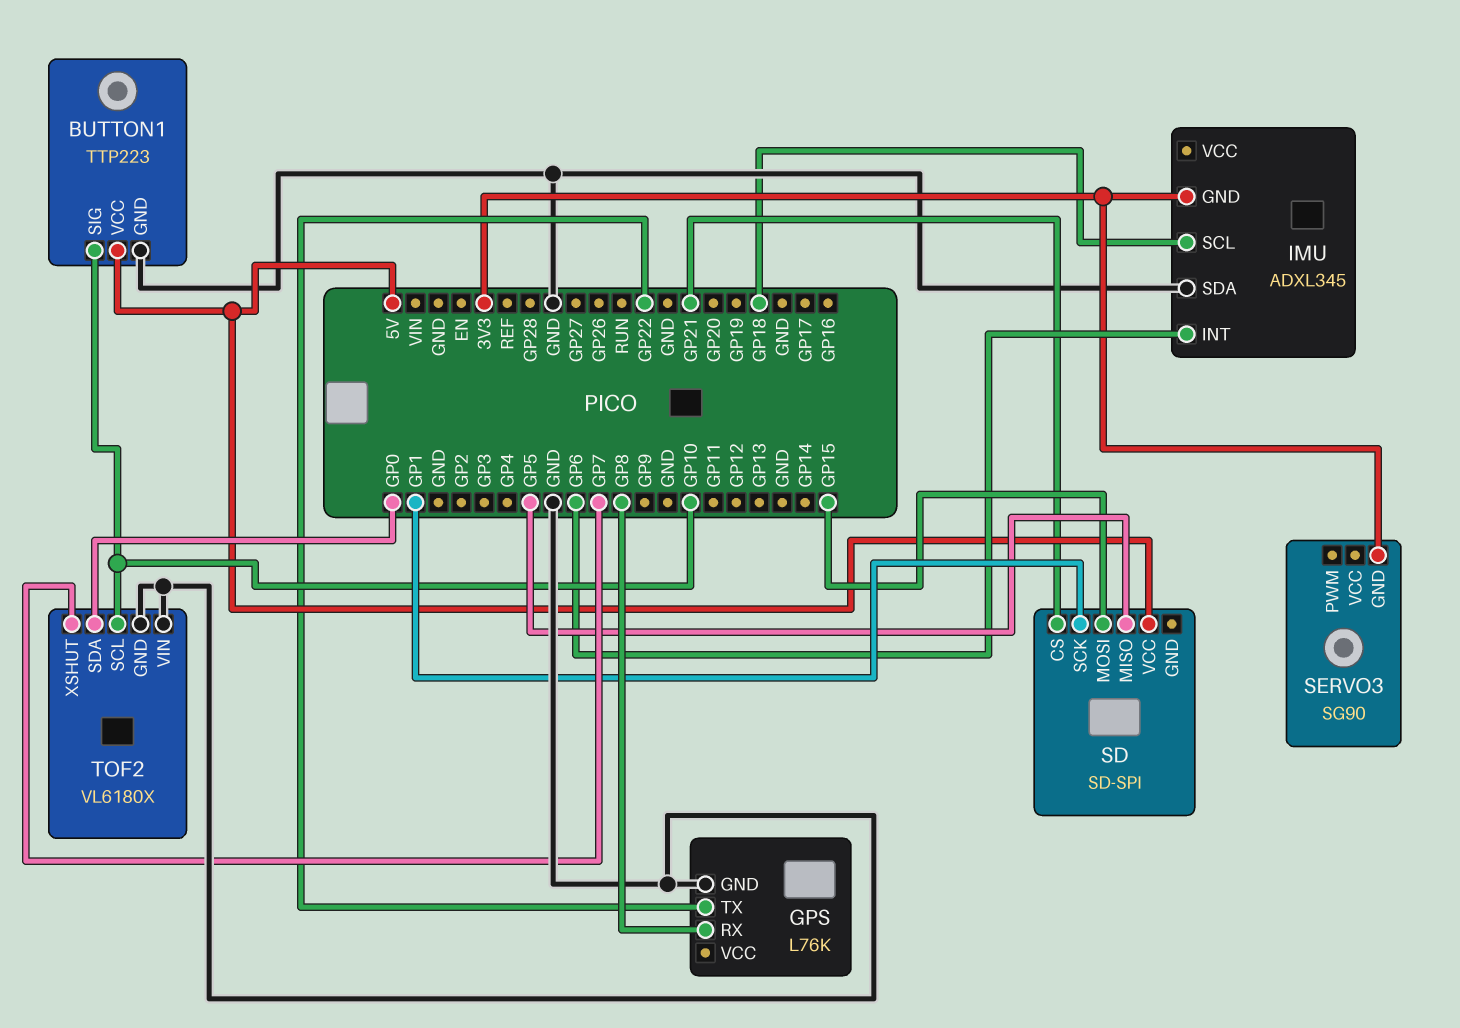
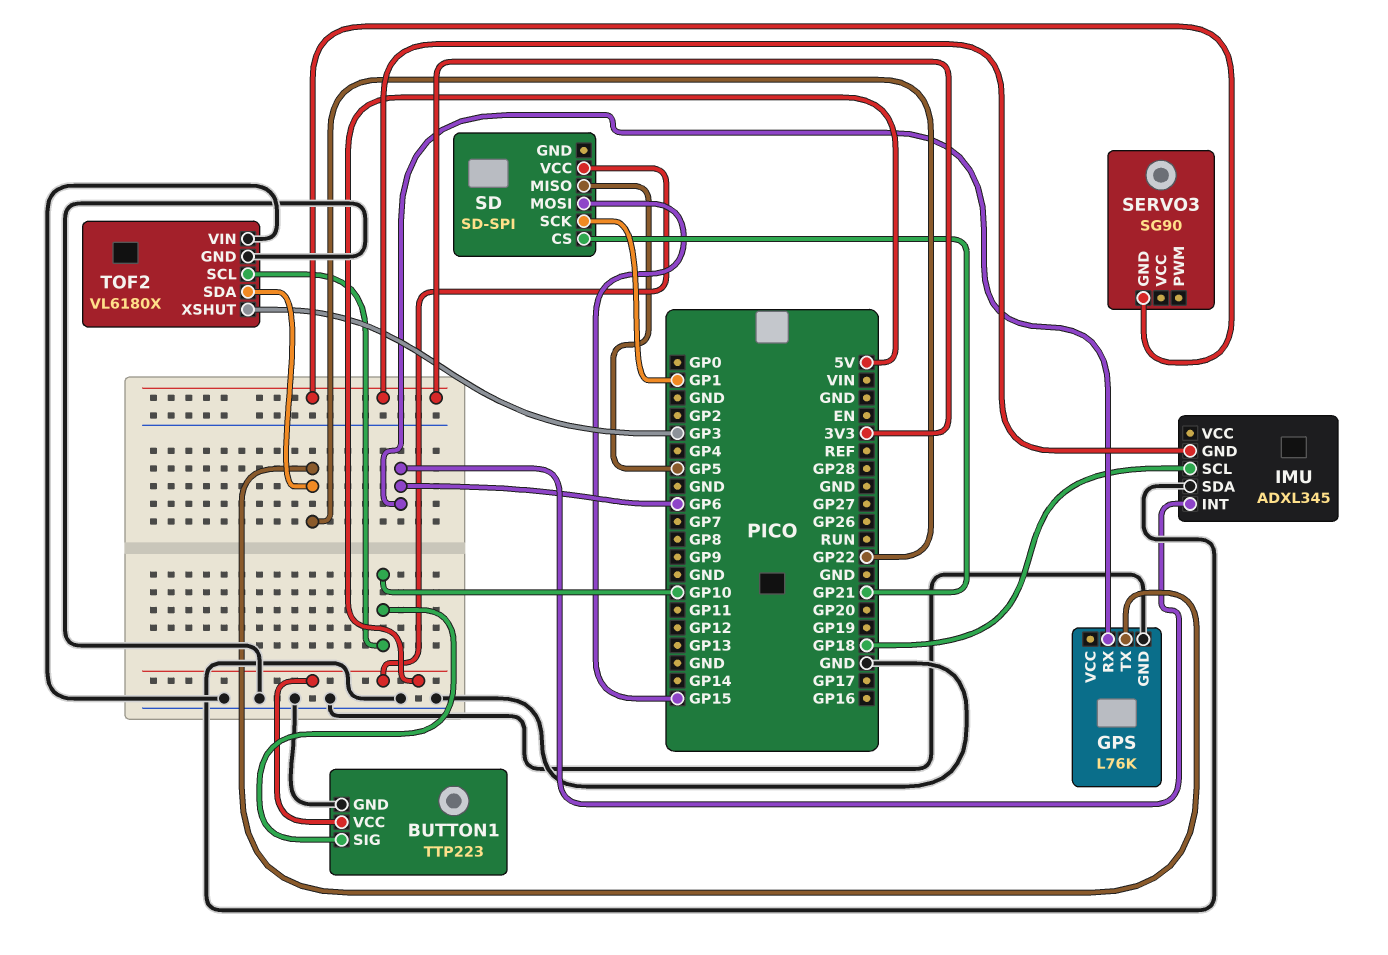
GPS pin RX: GP8 -> GP6
TOF2 pin SDA: GP0 -> GP22
TOF2 pin XSHUT: GP7 -> GP3

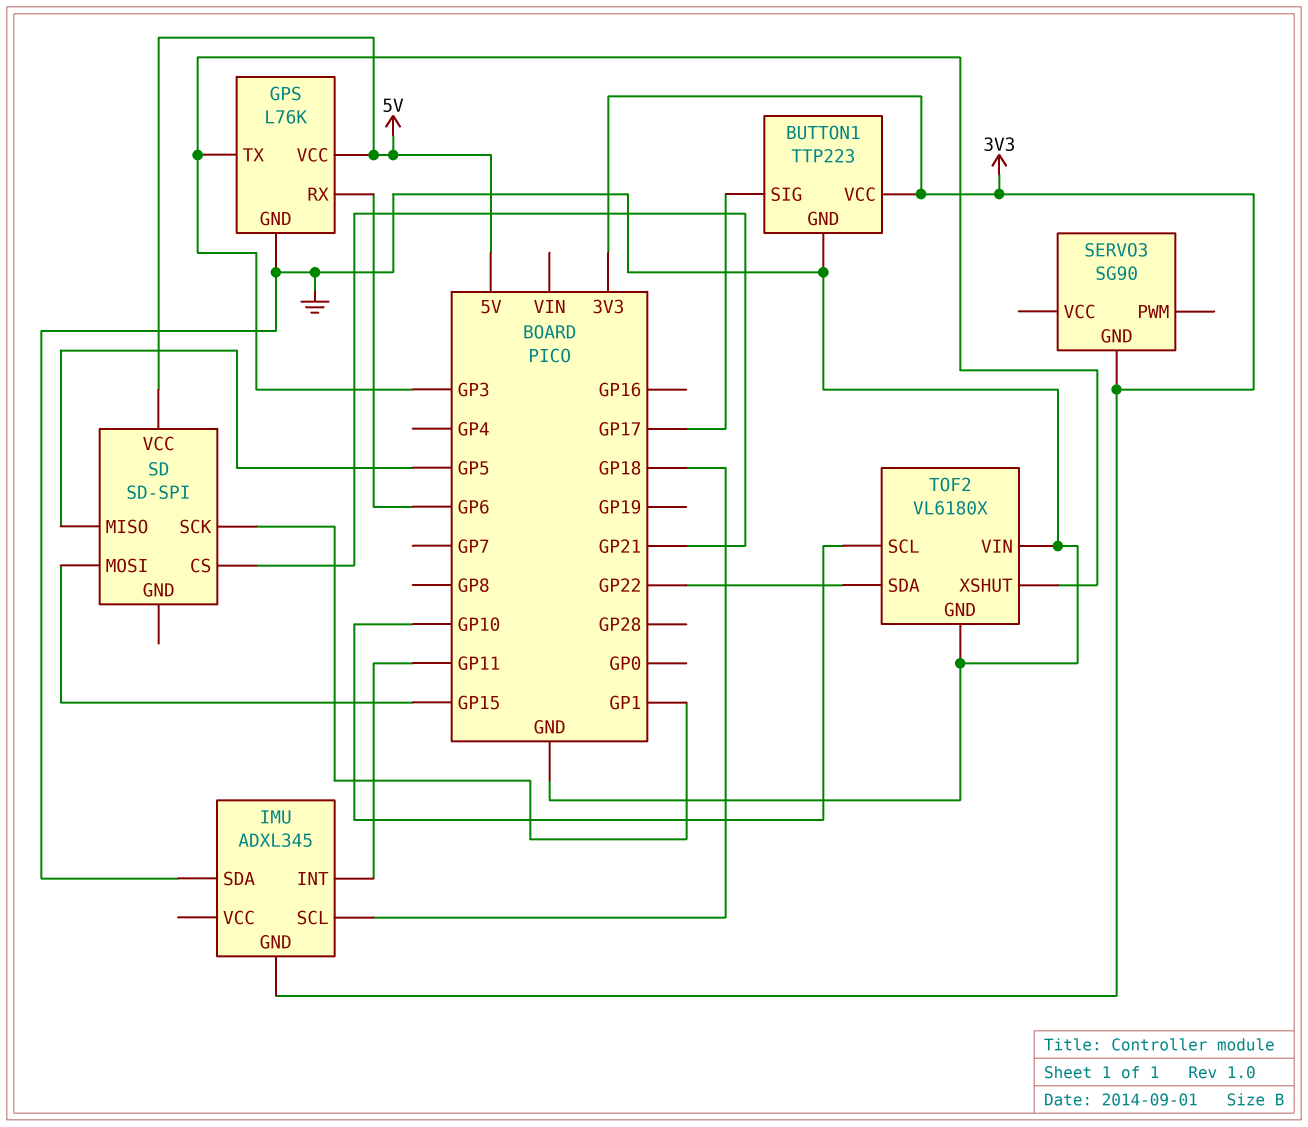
BUTTON1 pin SIG: GP10 -> GP17
BUTTON1 pin VCC: 5V -> 3V3
GPS pin TX: GP22 -> GP3
GPS pin VCC: none -> 5V
IMU pin INT: GP6 -> GP11

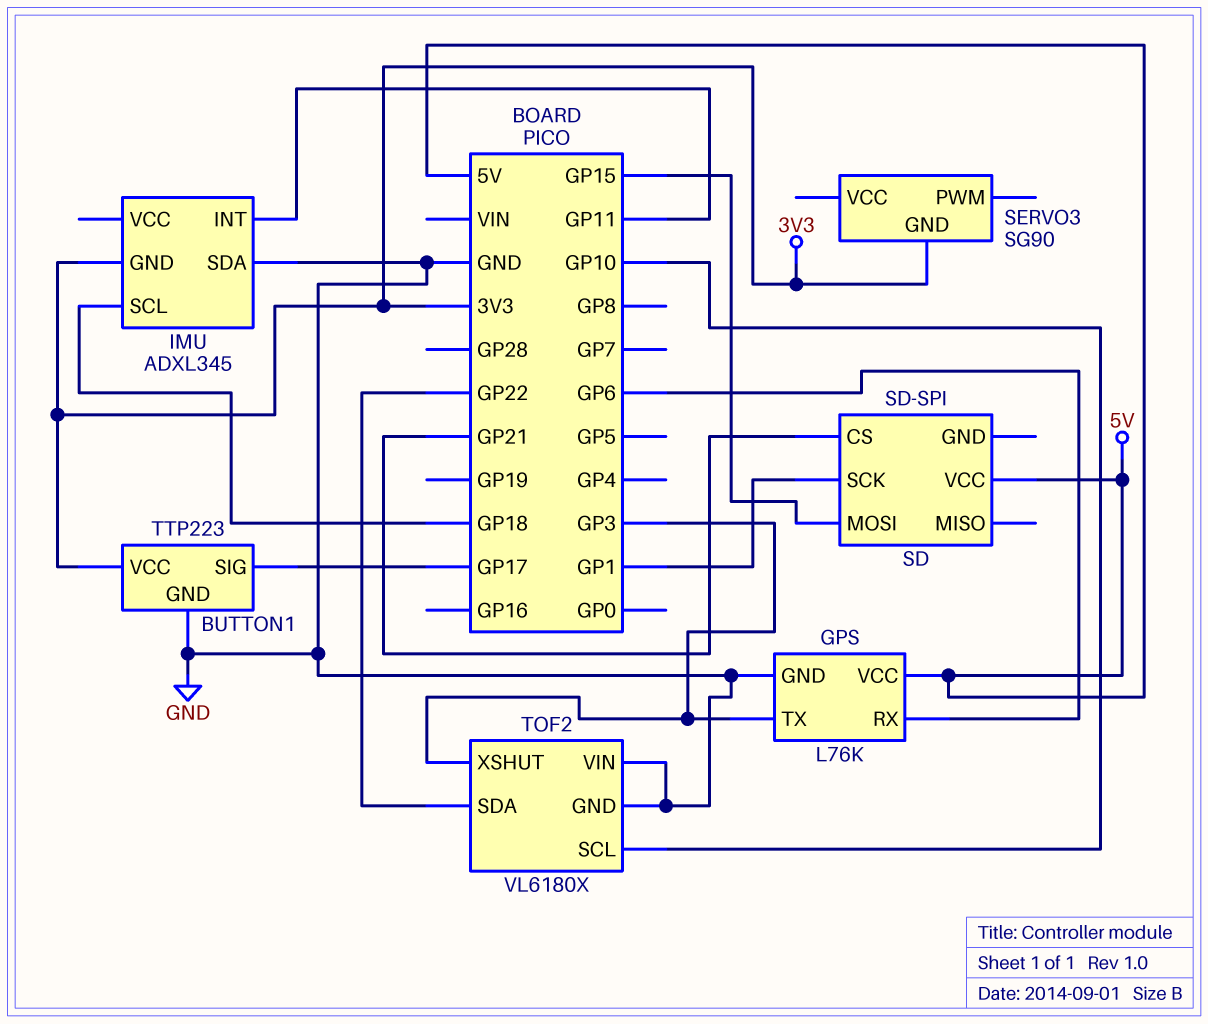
SD pin MISO: GP5 -> none

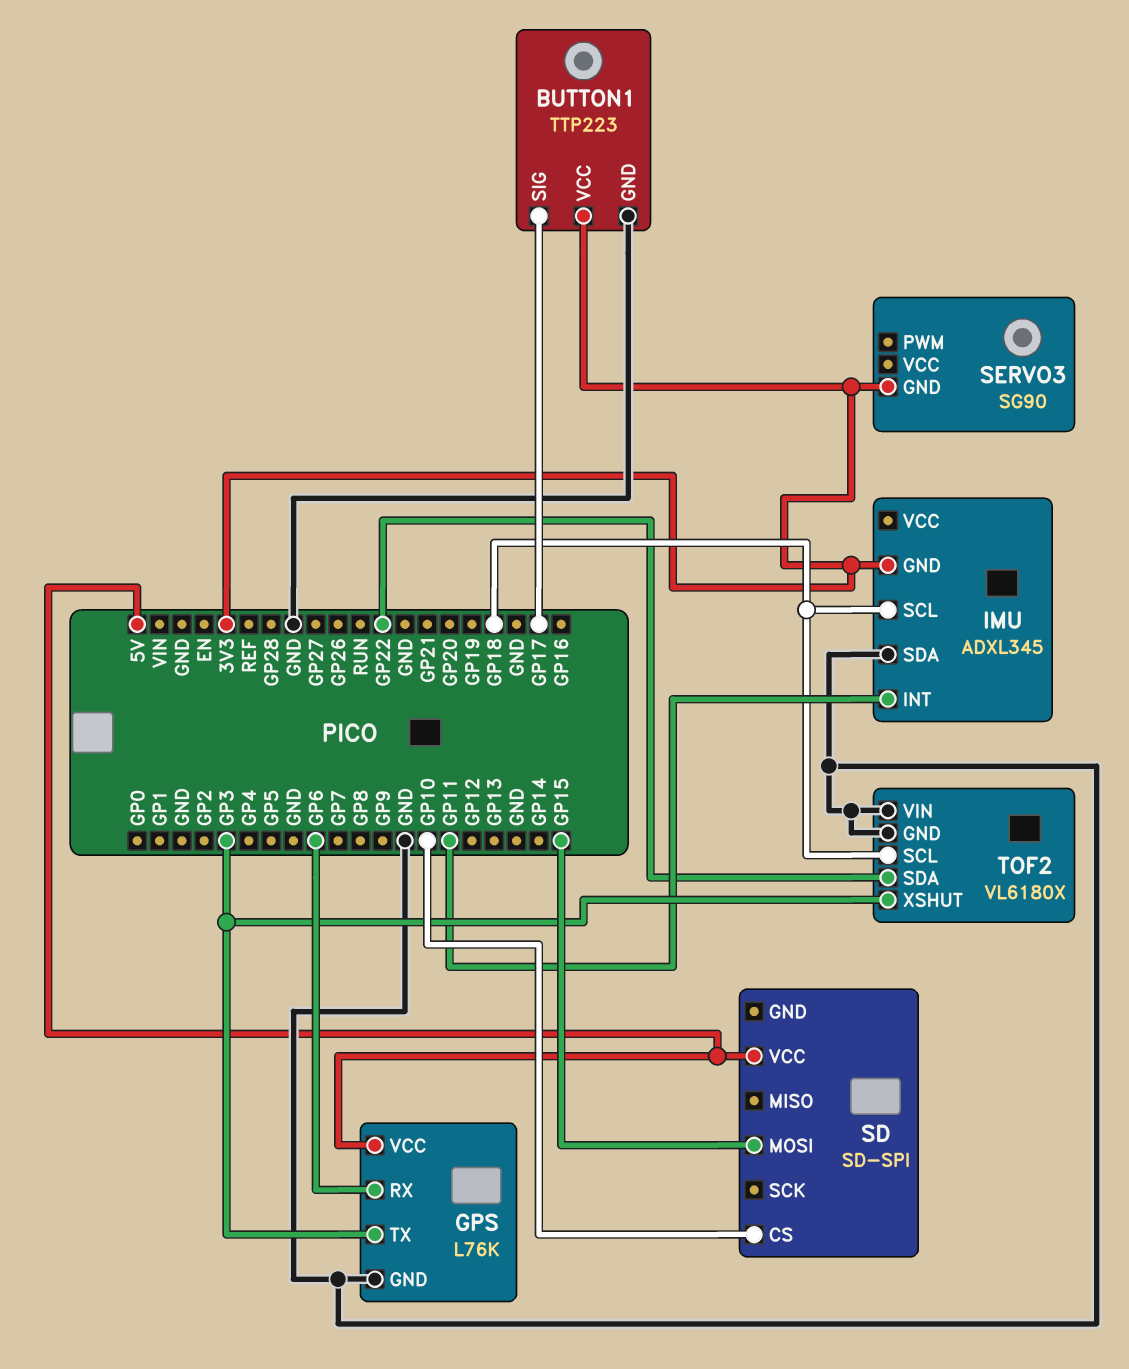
SD pin CS: GP21 -> GP10
SD pin SCK: GP1 -> none
TOF2 pin SCL: GP10 -> GP18

